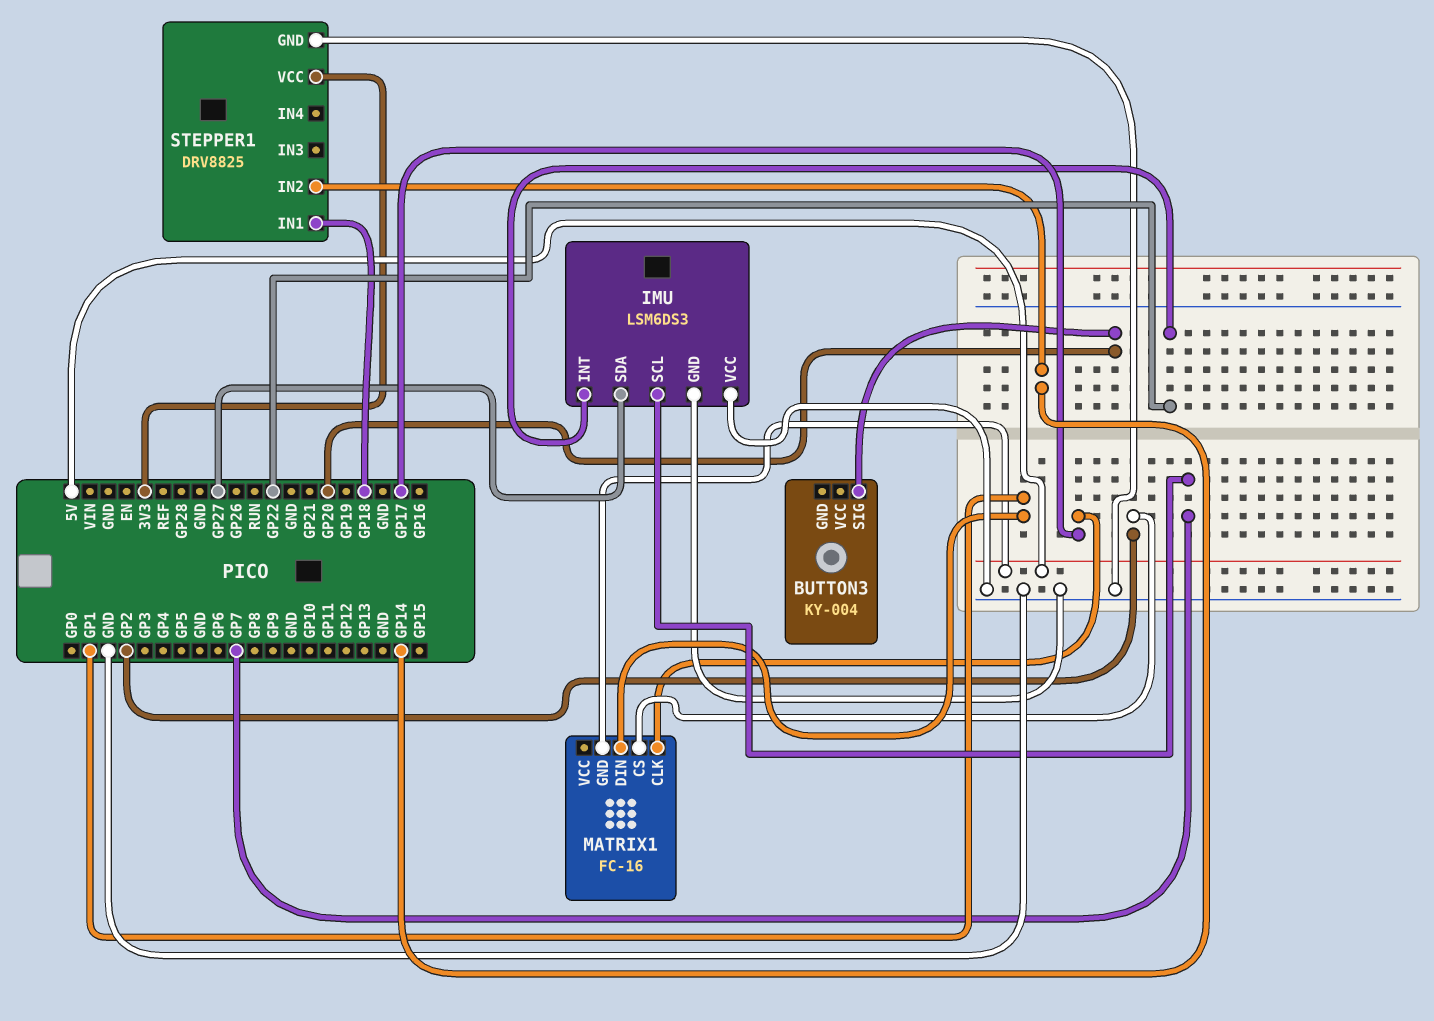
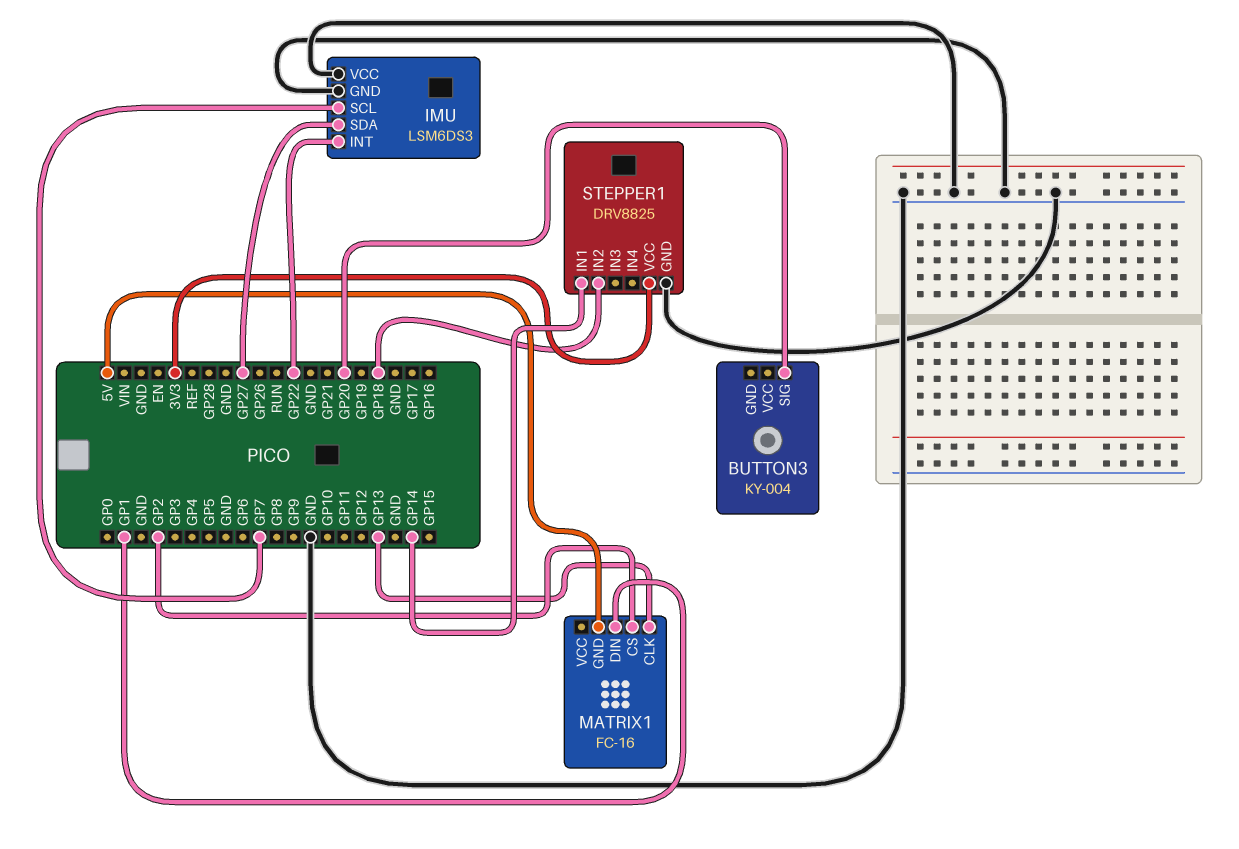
MATRIX1 pin CLK: GP17 -> GP13
STEPPER1 pin IN1: GP18 -> GP14
STEPPER1 pin IN2: GP14 -> GP18

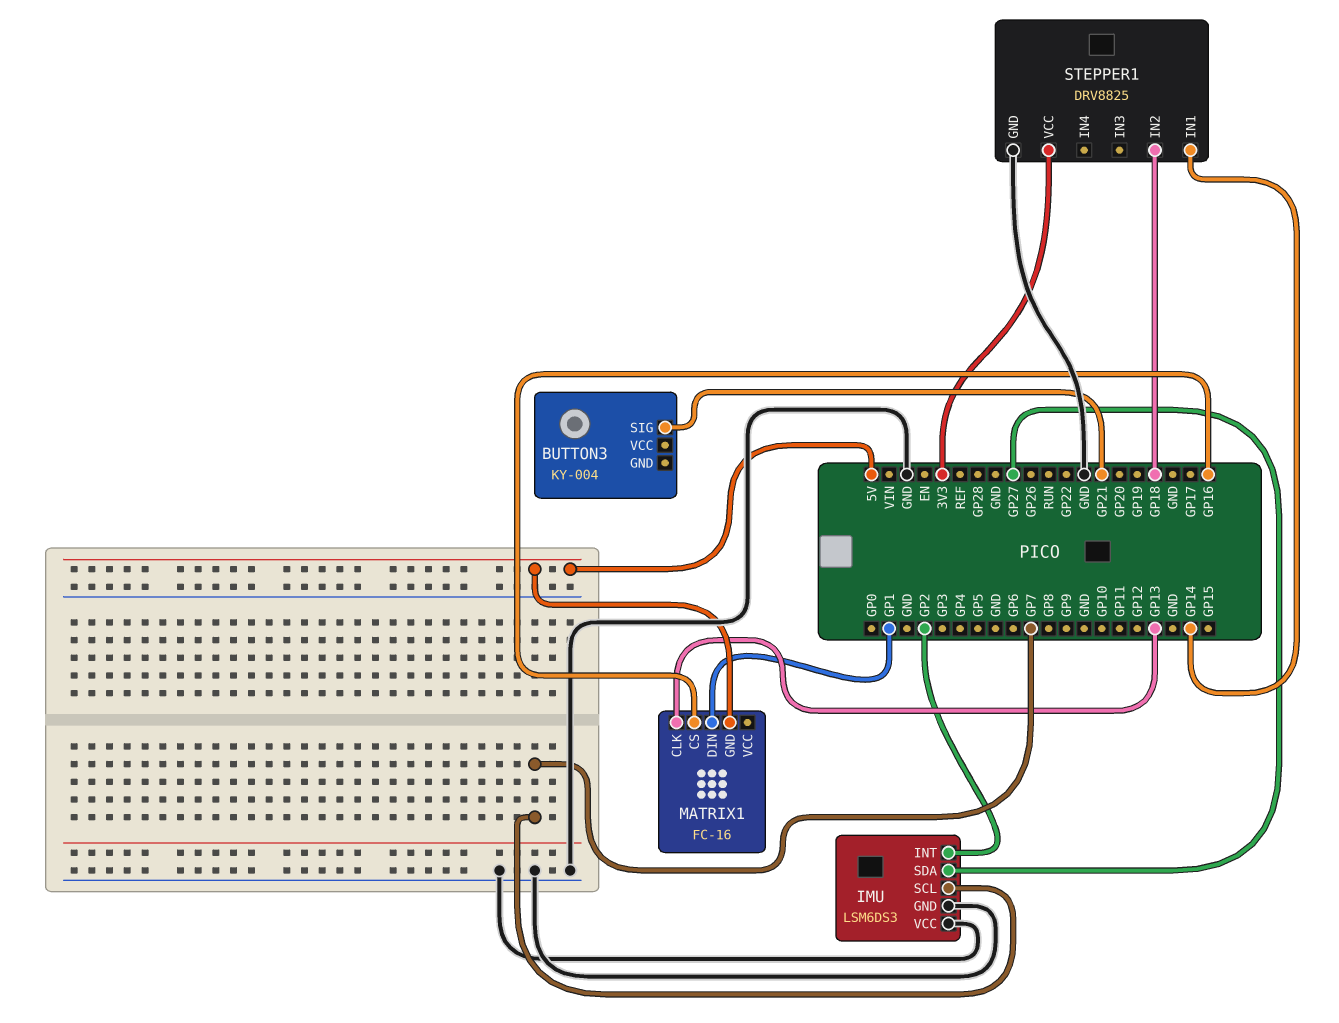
BUTTON3 pin SIG: GP20 -> GP21
IMU pin INT: GP22 -> GP2
MATRIX1 pin CS: GP2 -> GP16

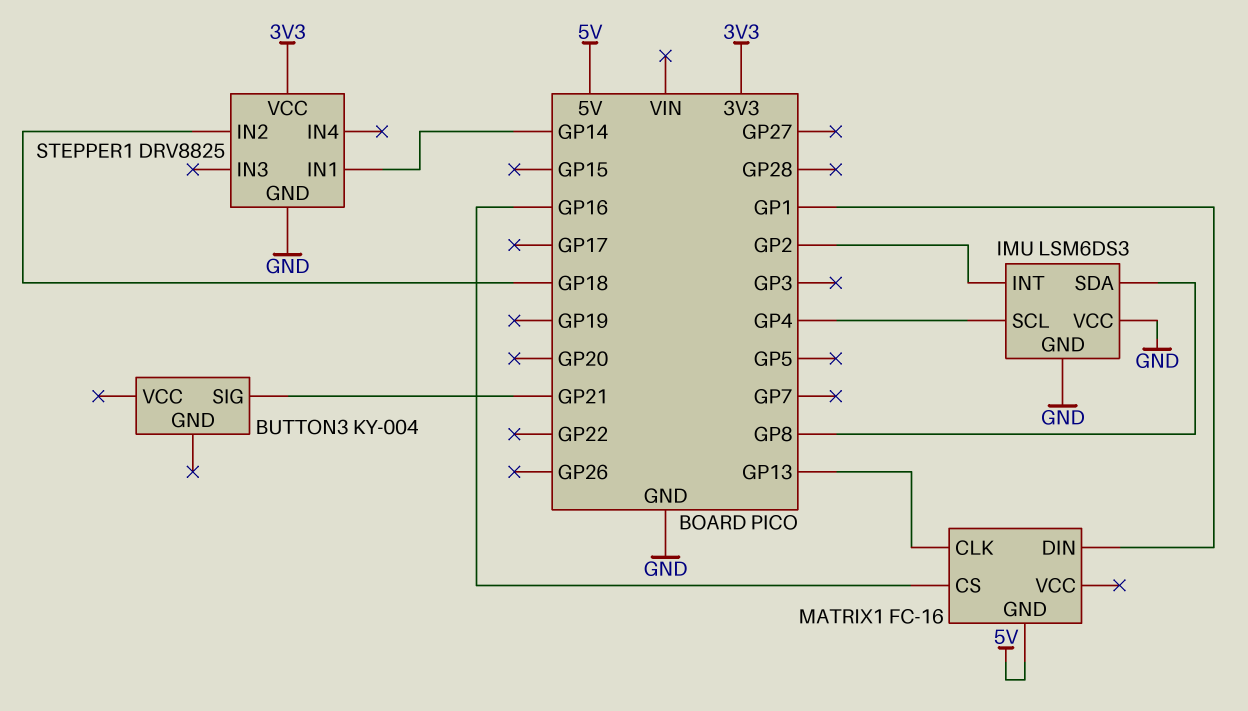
IMU pin SCL: GP7 -> GP4
IMU pin SDA: GP27 -> GP8

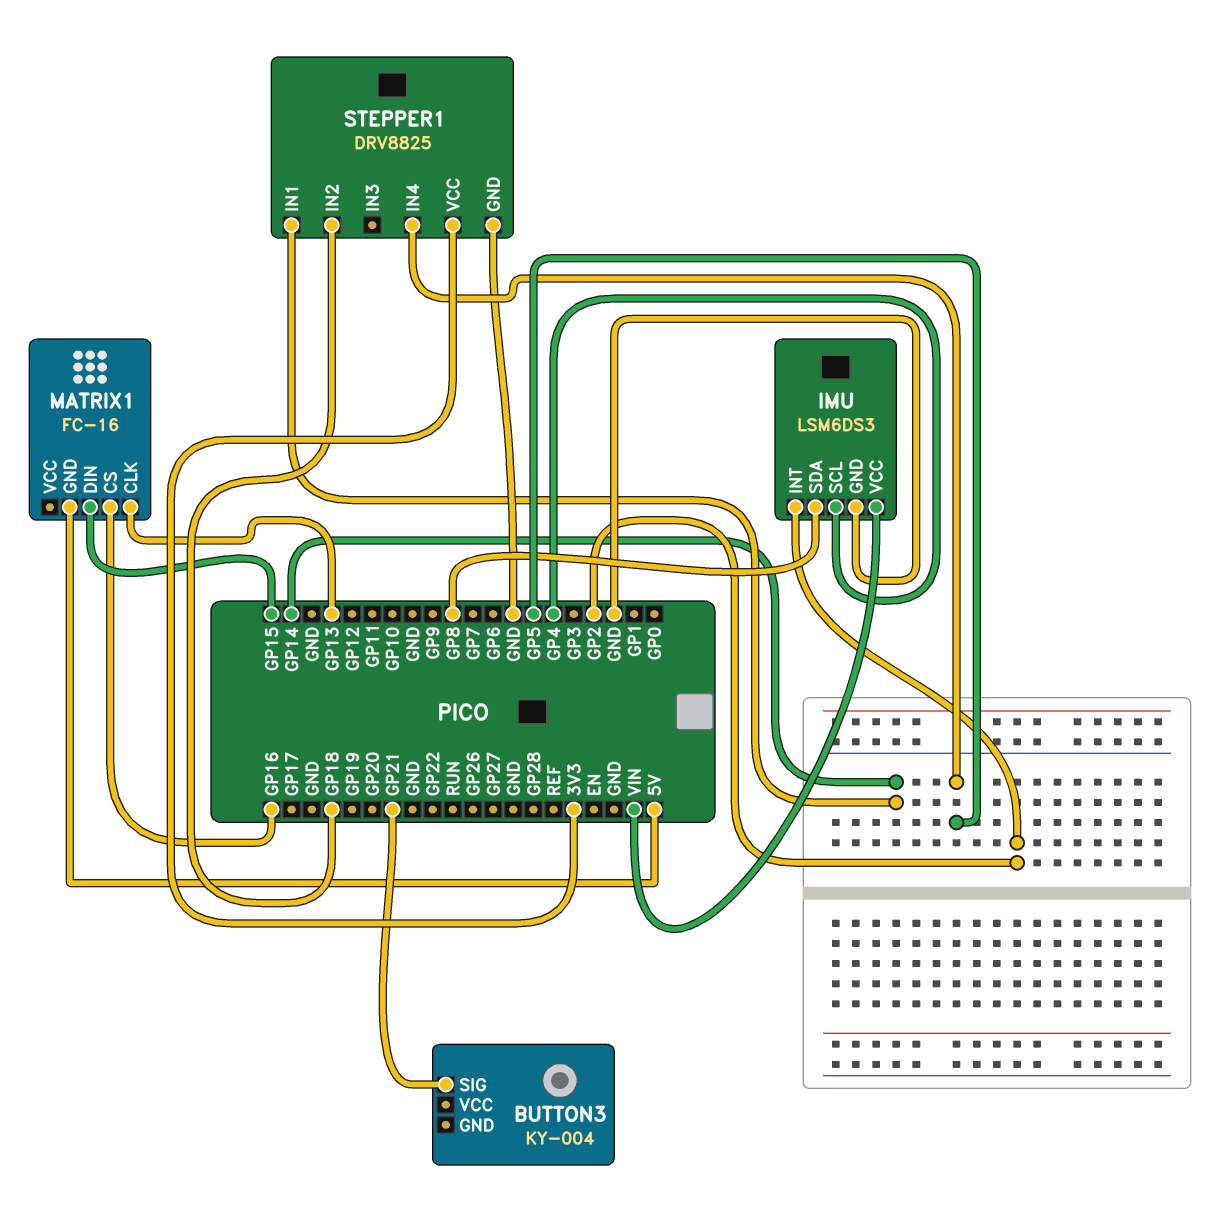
IMU pin VCC: GND -> VIN
MATRIX1 pin DIN: GP1 -> GP15
STEPPER1 pin IN4: none -> GP5

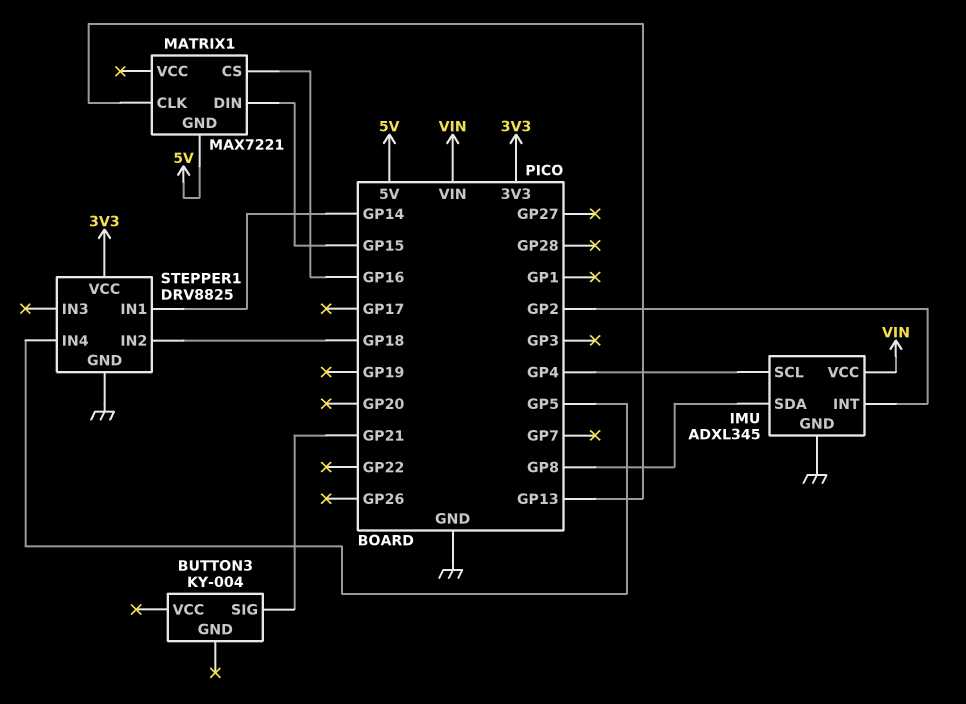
IMU: LSM6DS3 -> ADXL345
MATRIX1: FC-16 -> MAX7221

